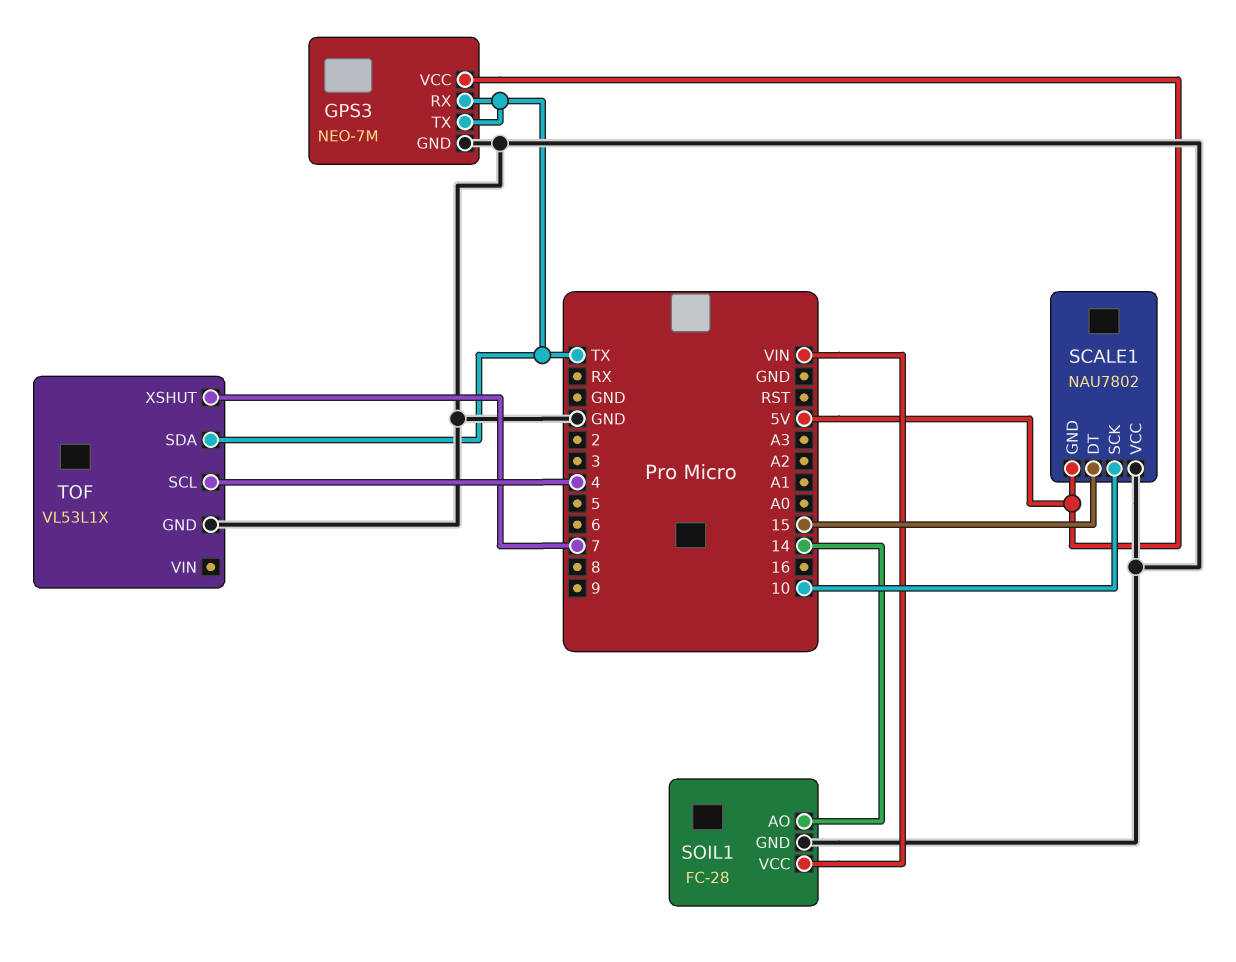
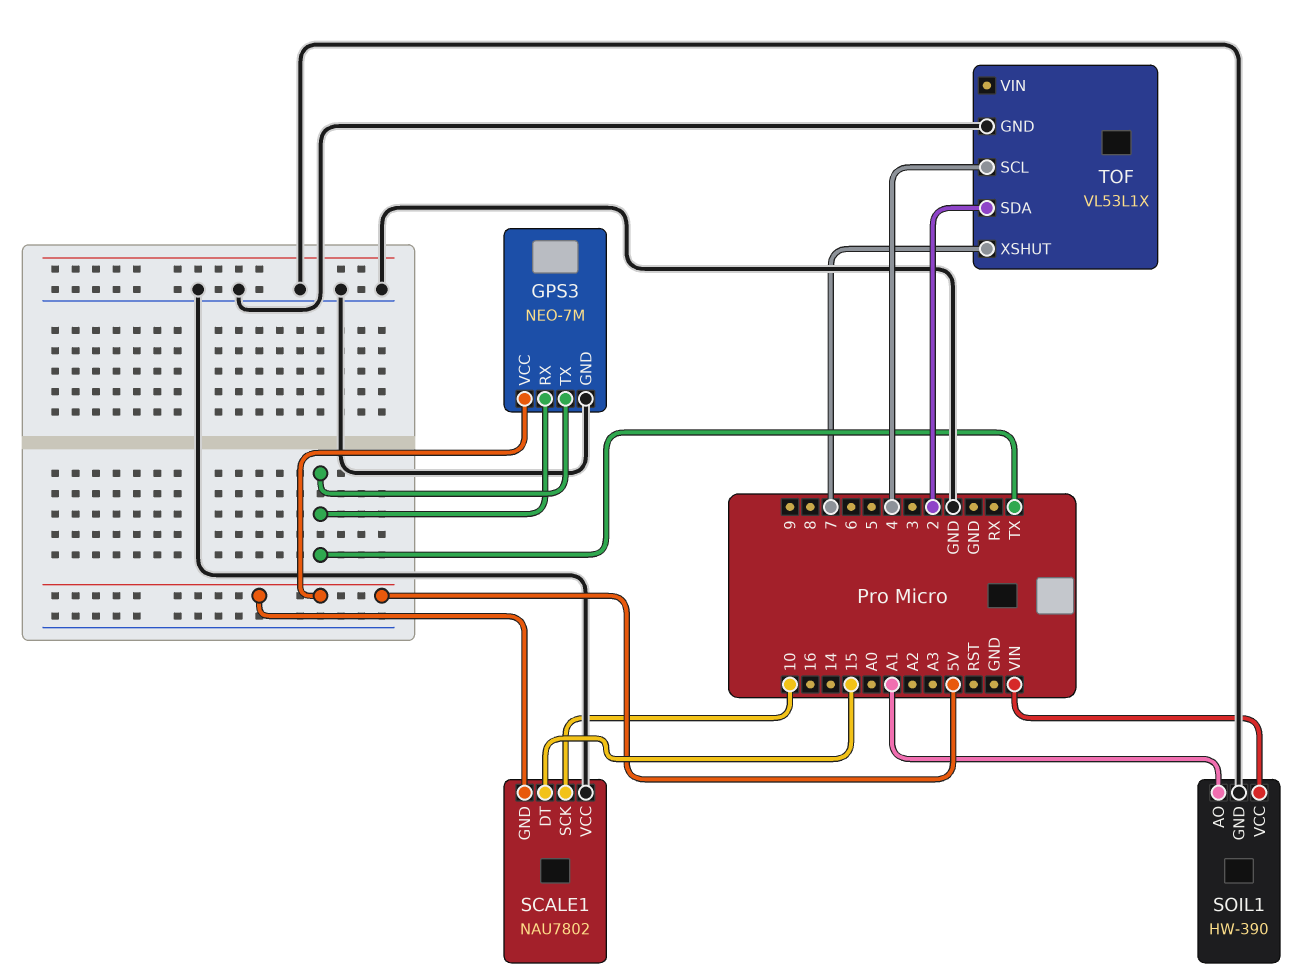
SOIL1: FC-28 -> HW-390
SOIL1 pin AO: 14 -> A1
TOF pin SDA: TX -> 2

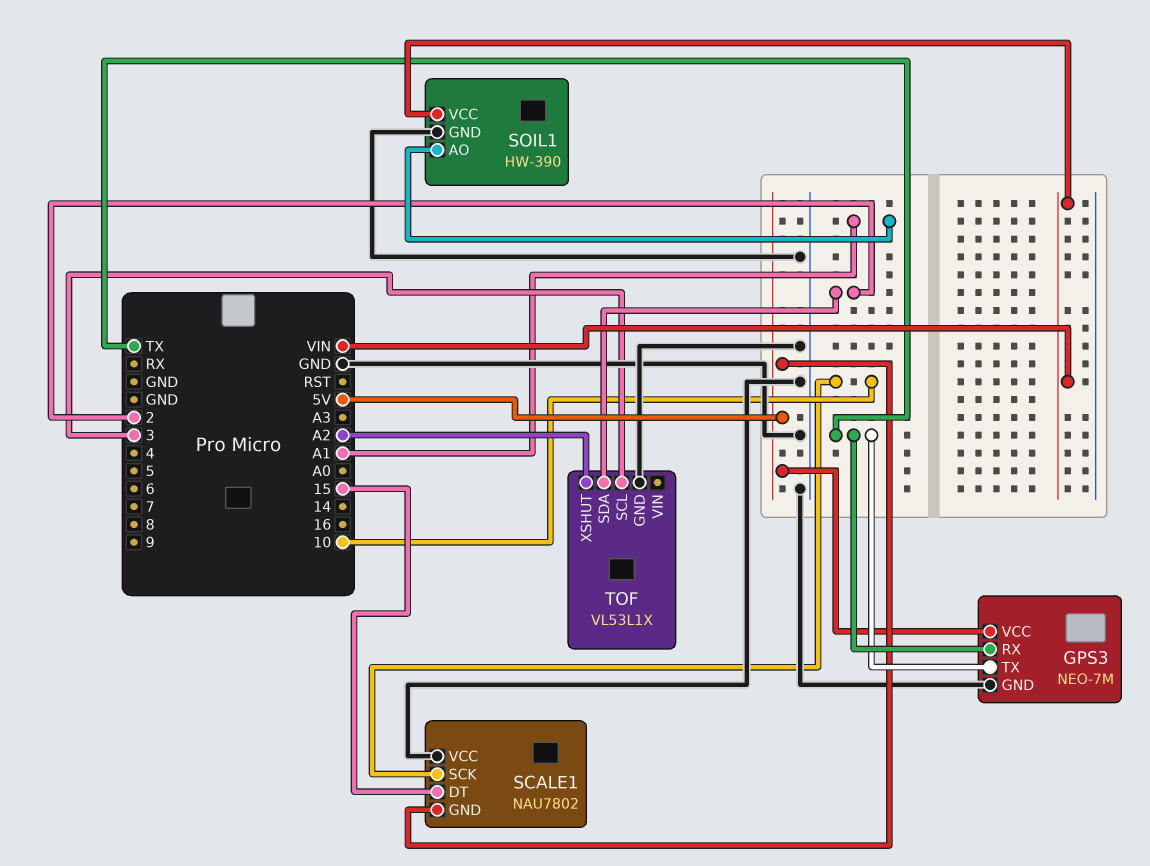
TOF pin SCL: 4 -> 3
TOF pin XSHUT: 7 -> A2

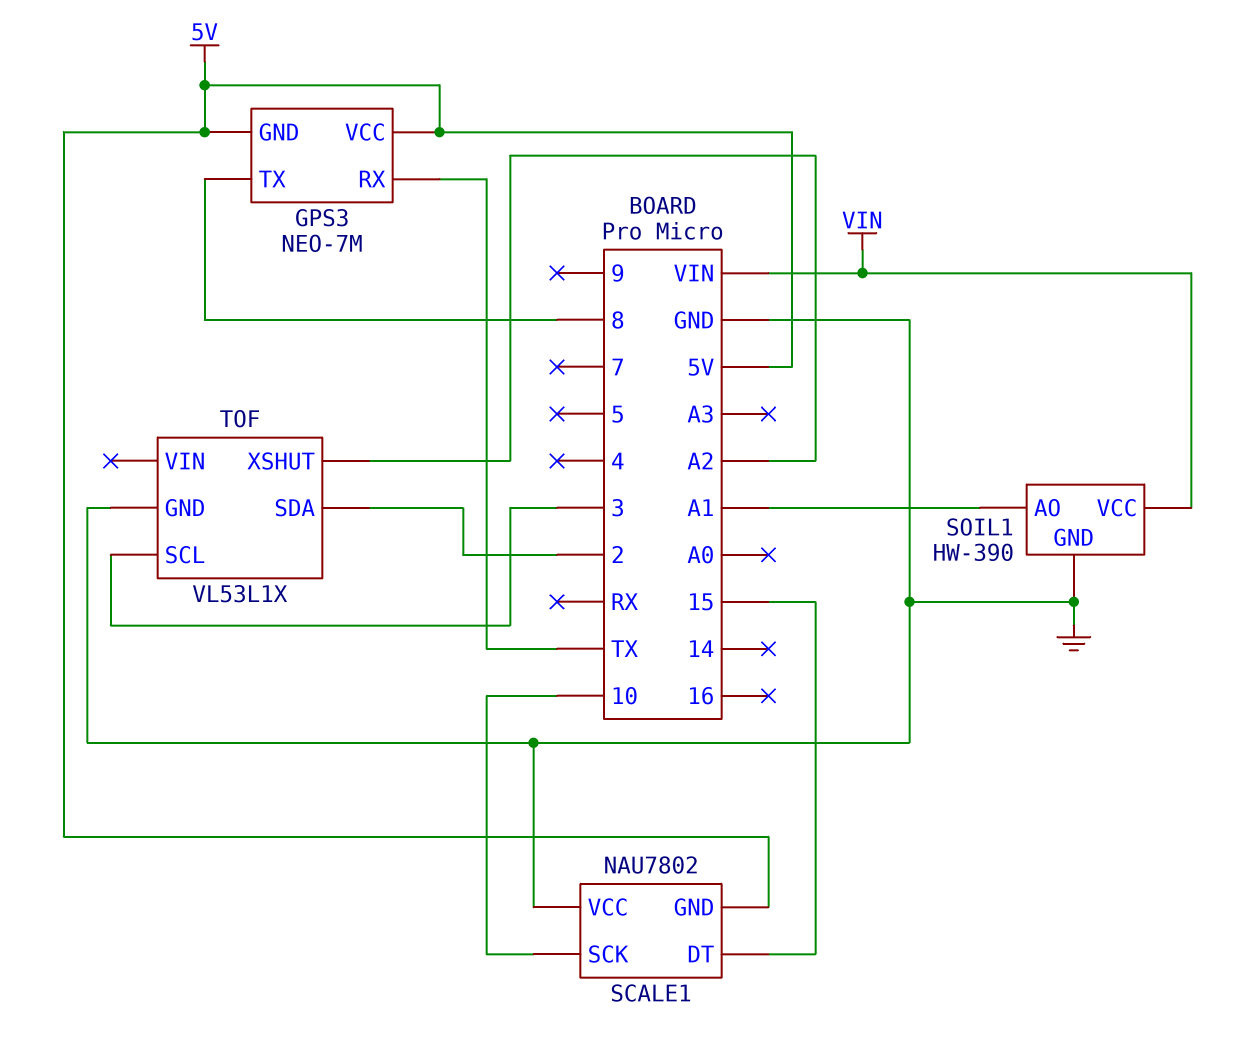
GPS3 pin GND: GND -> 5V
GPS3 pin TX: TX -> 8

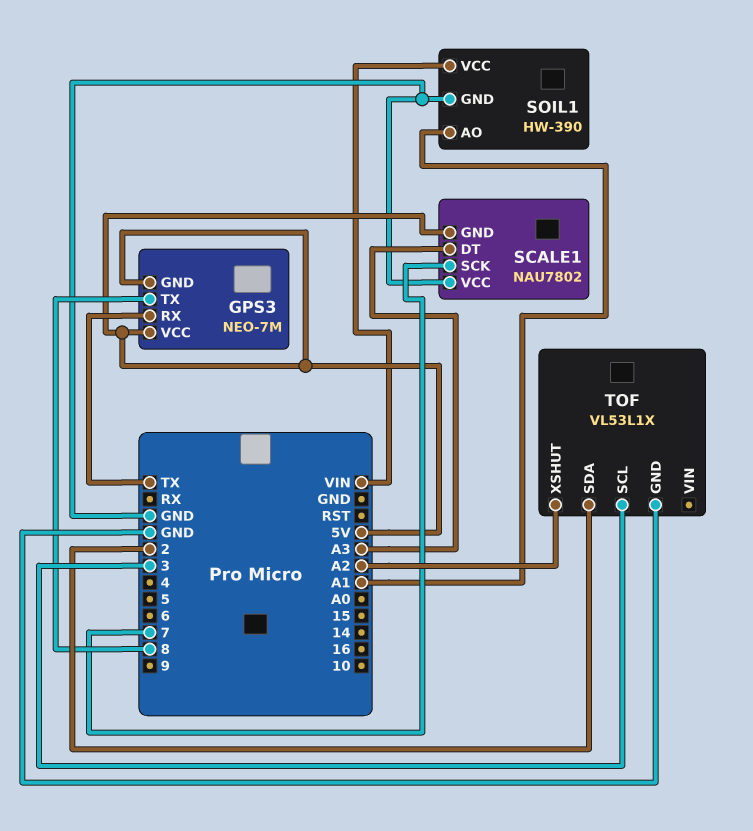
SCALE1 pin DT: 15 -> A3
SCALE1 pin SCK: 10 -> 7

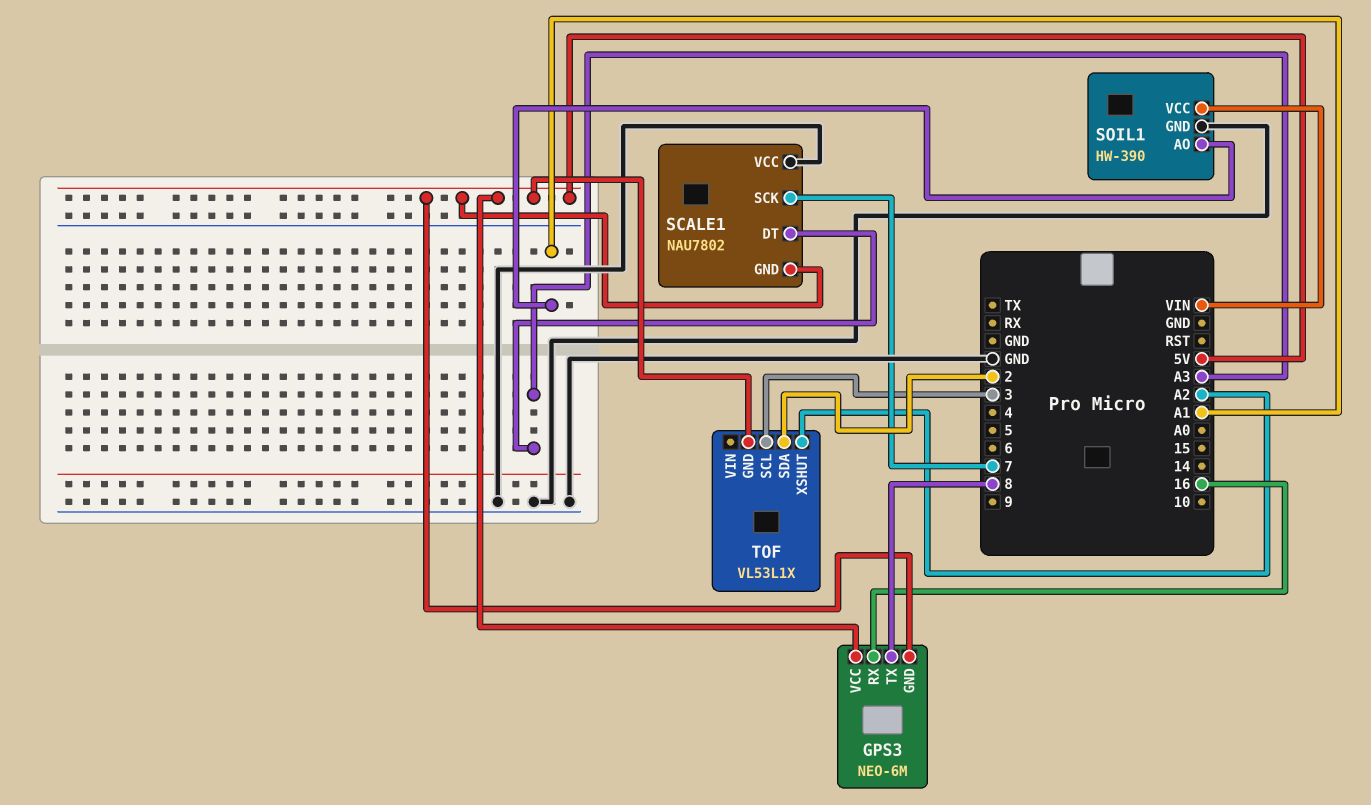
GPS3: NEO-7M -> NEO-6M
GPS3 pin RX: TX -> 16
TOF pin GND: GND -> 5V

